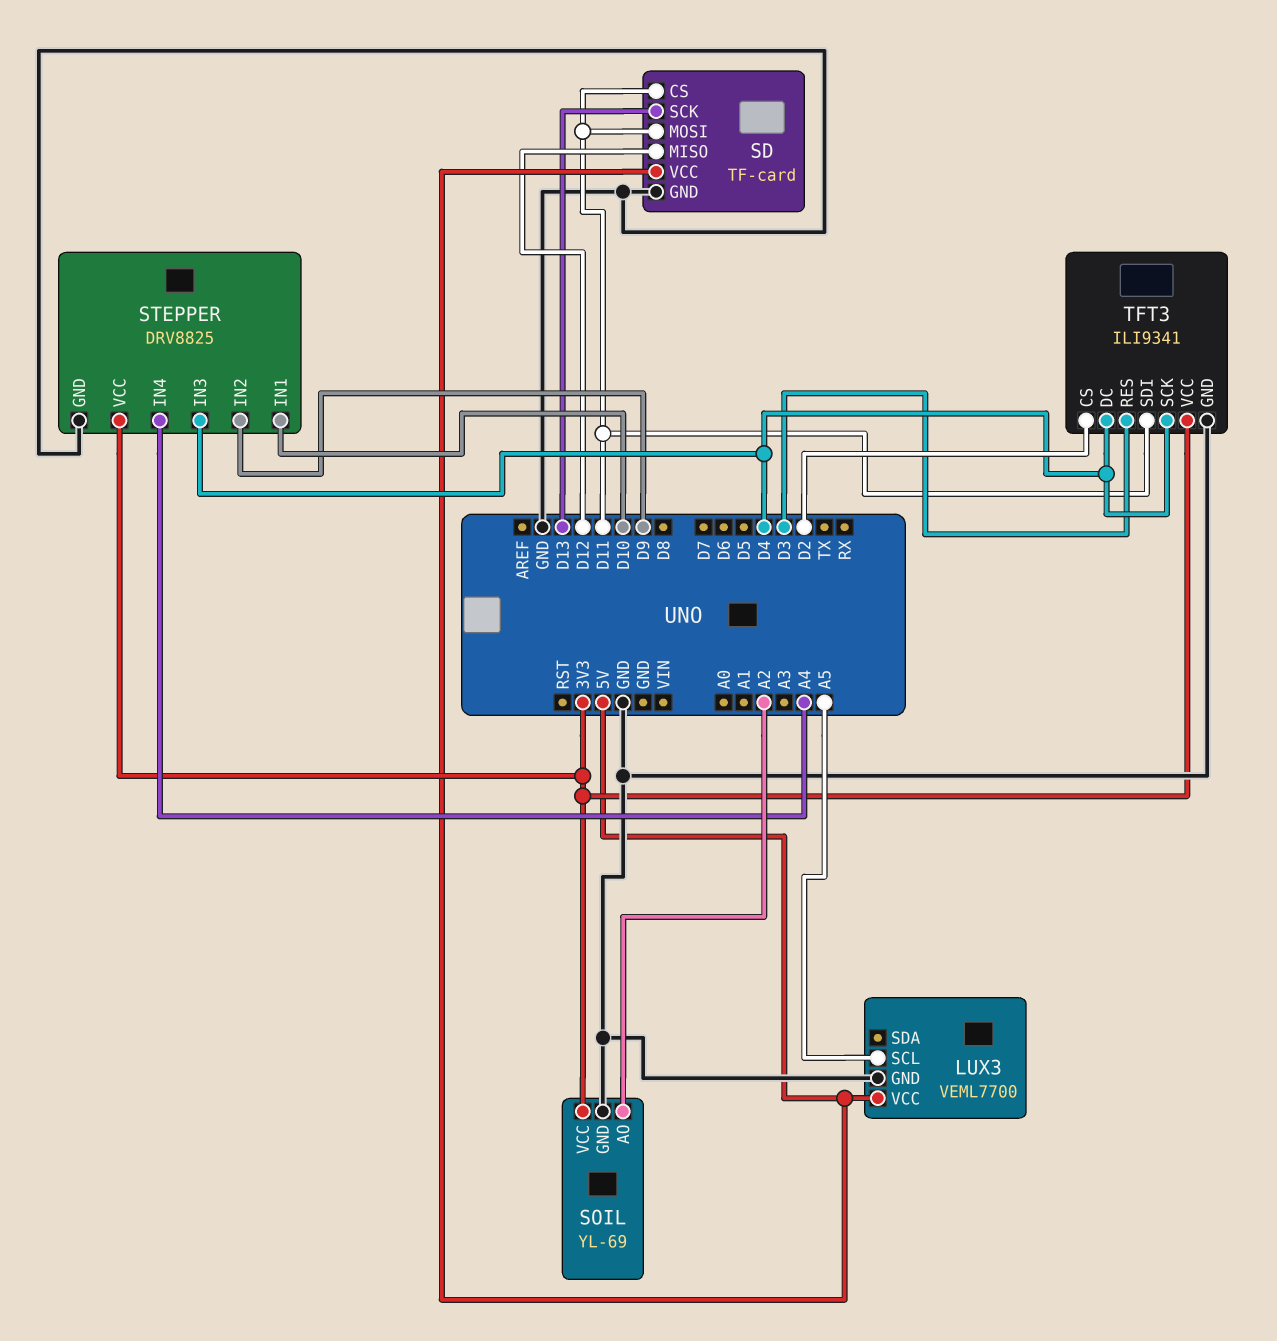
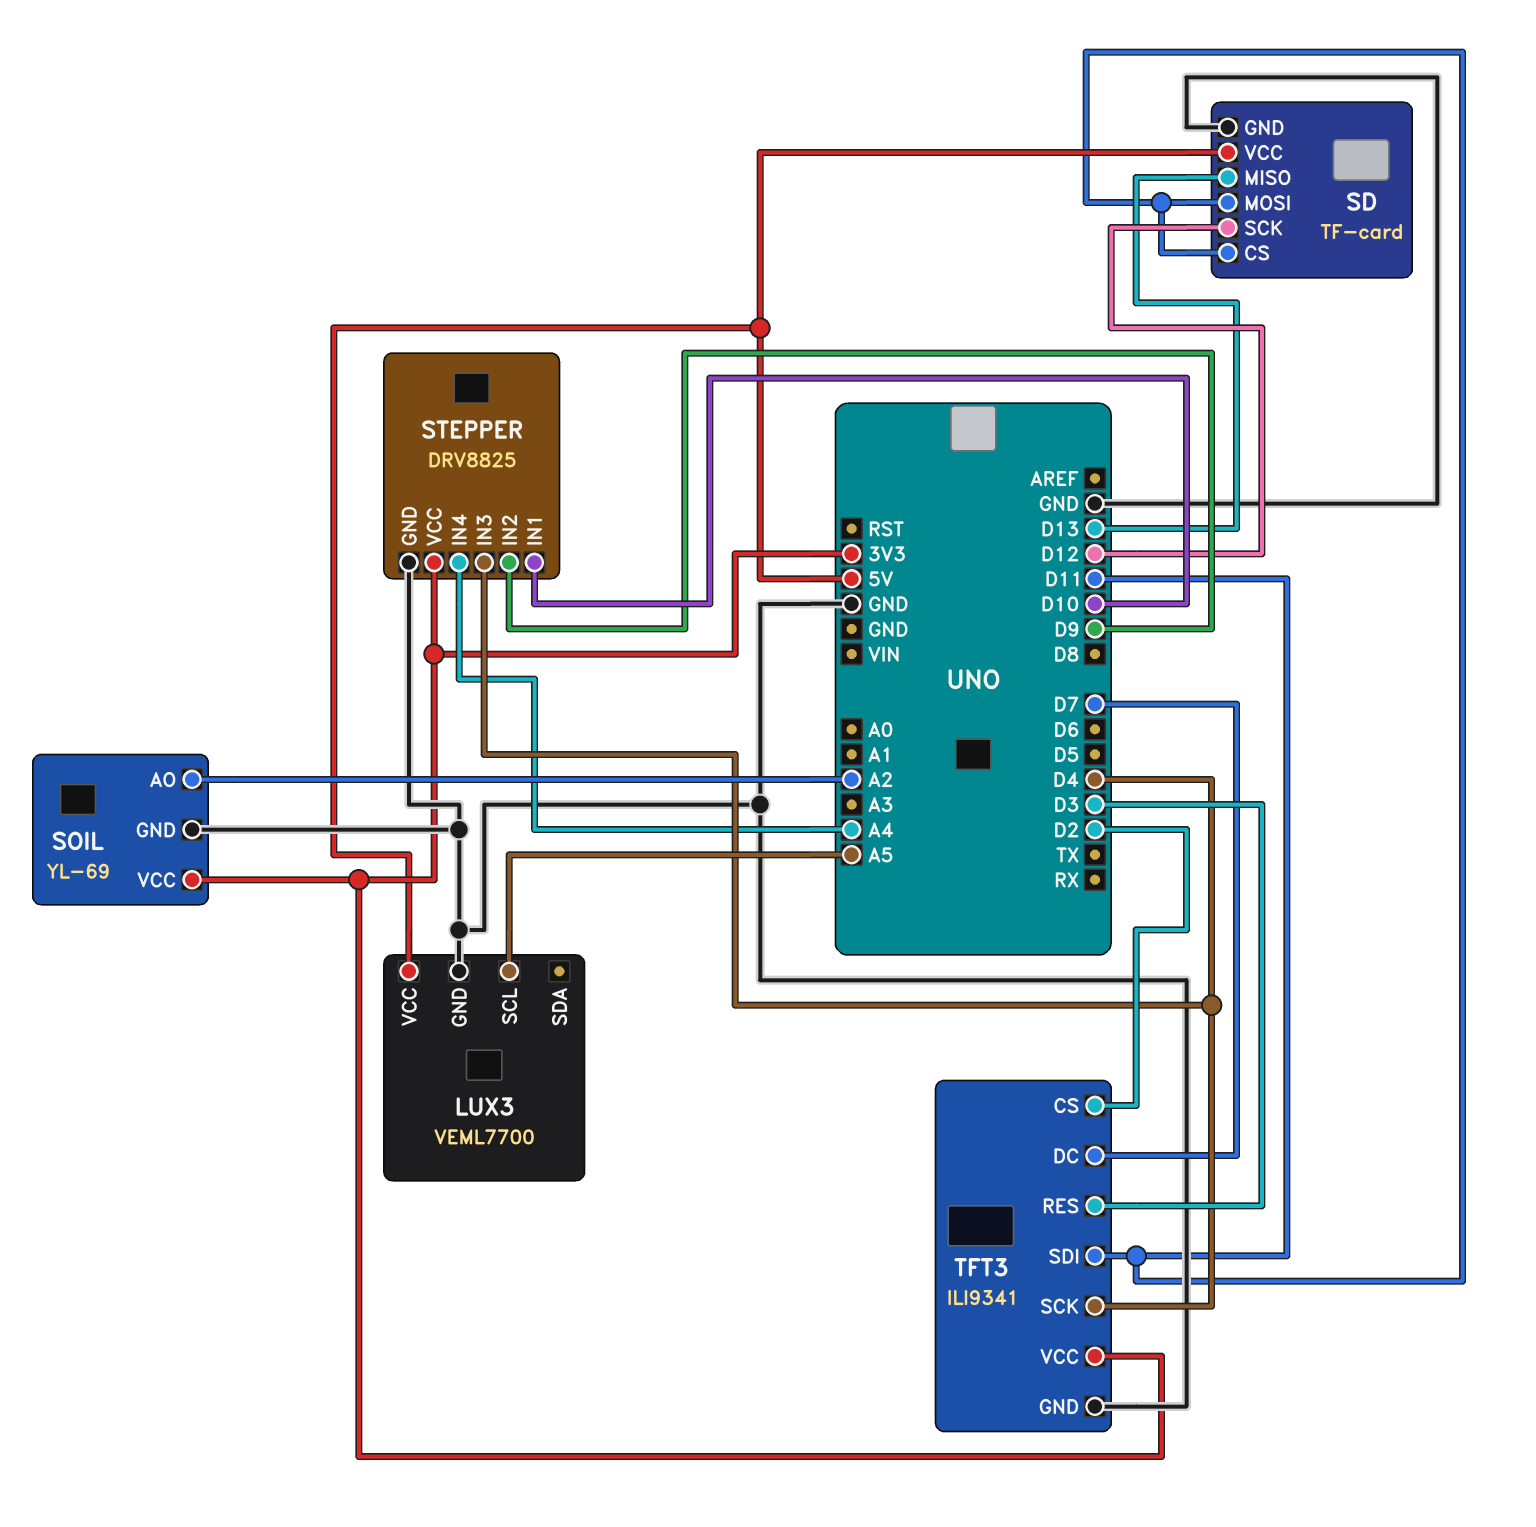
SD pin MISO: D12 -> D13
SD pin SCK: D13 -> D12
TFT3 pin DC: D4 -> D7

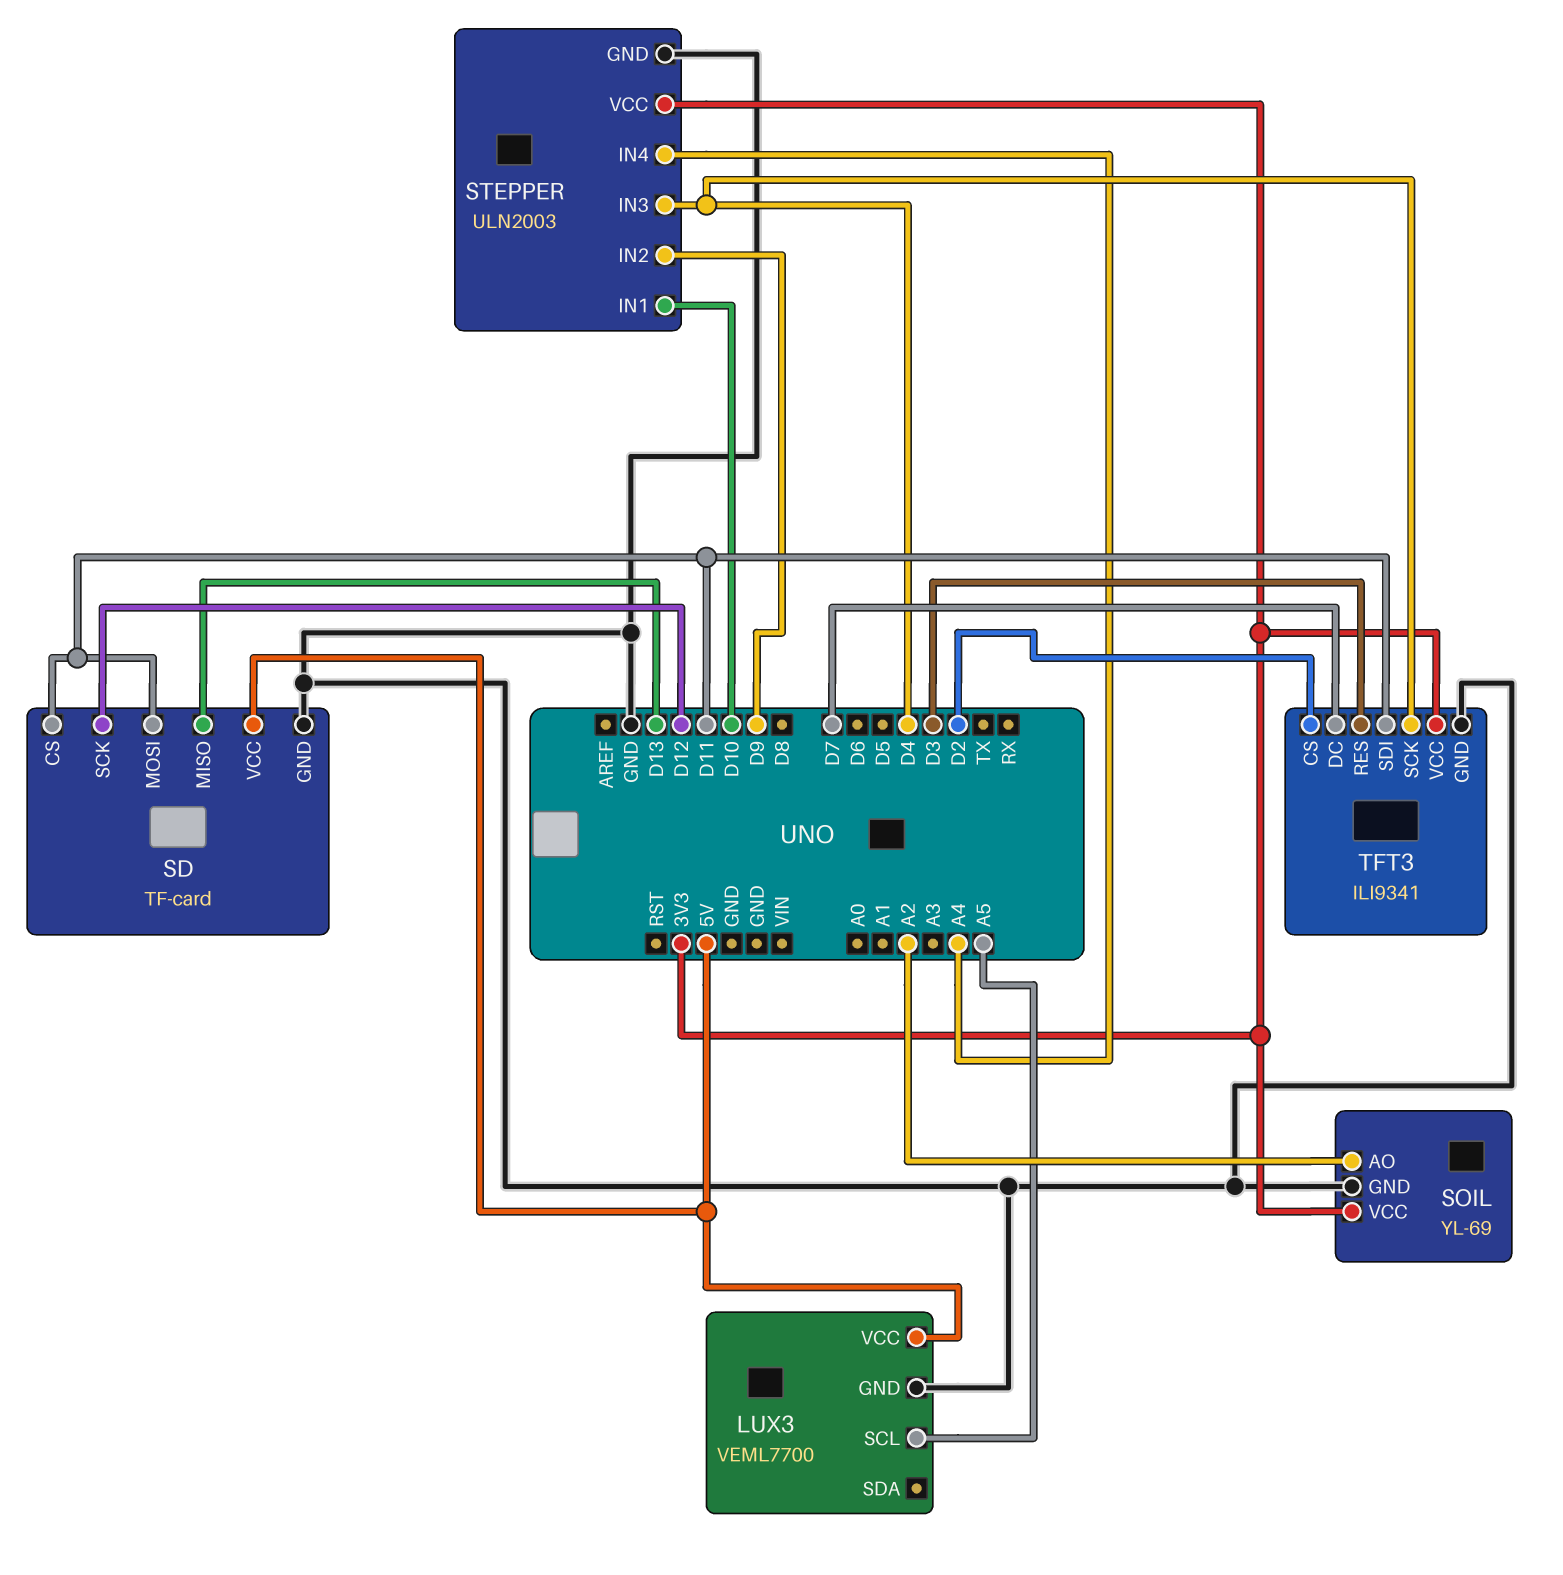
STEPPER: DRV8825 -> ULN2003

